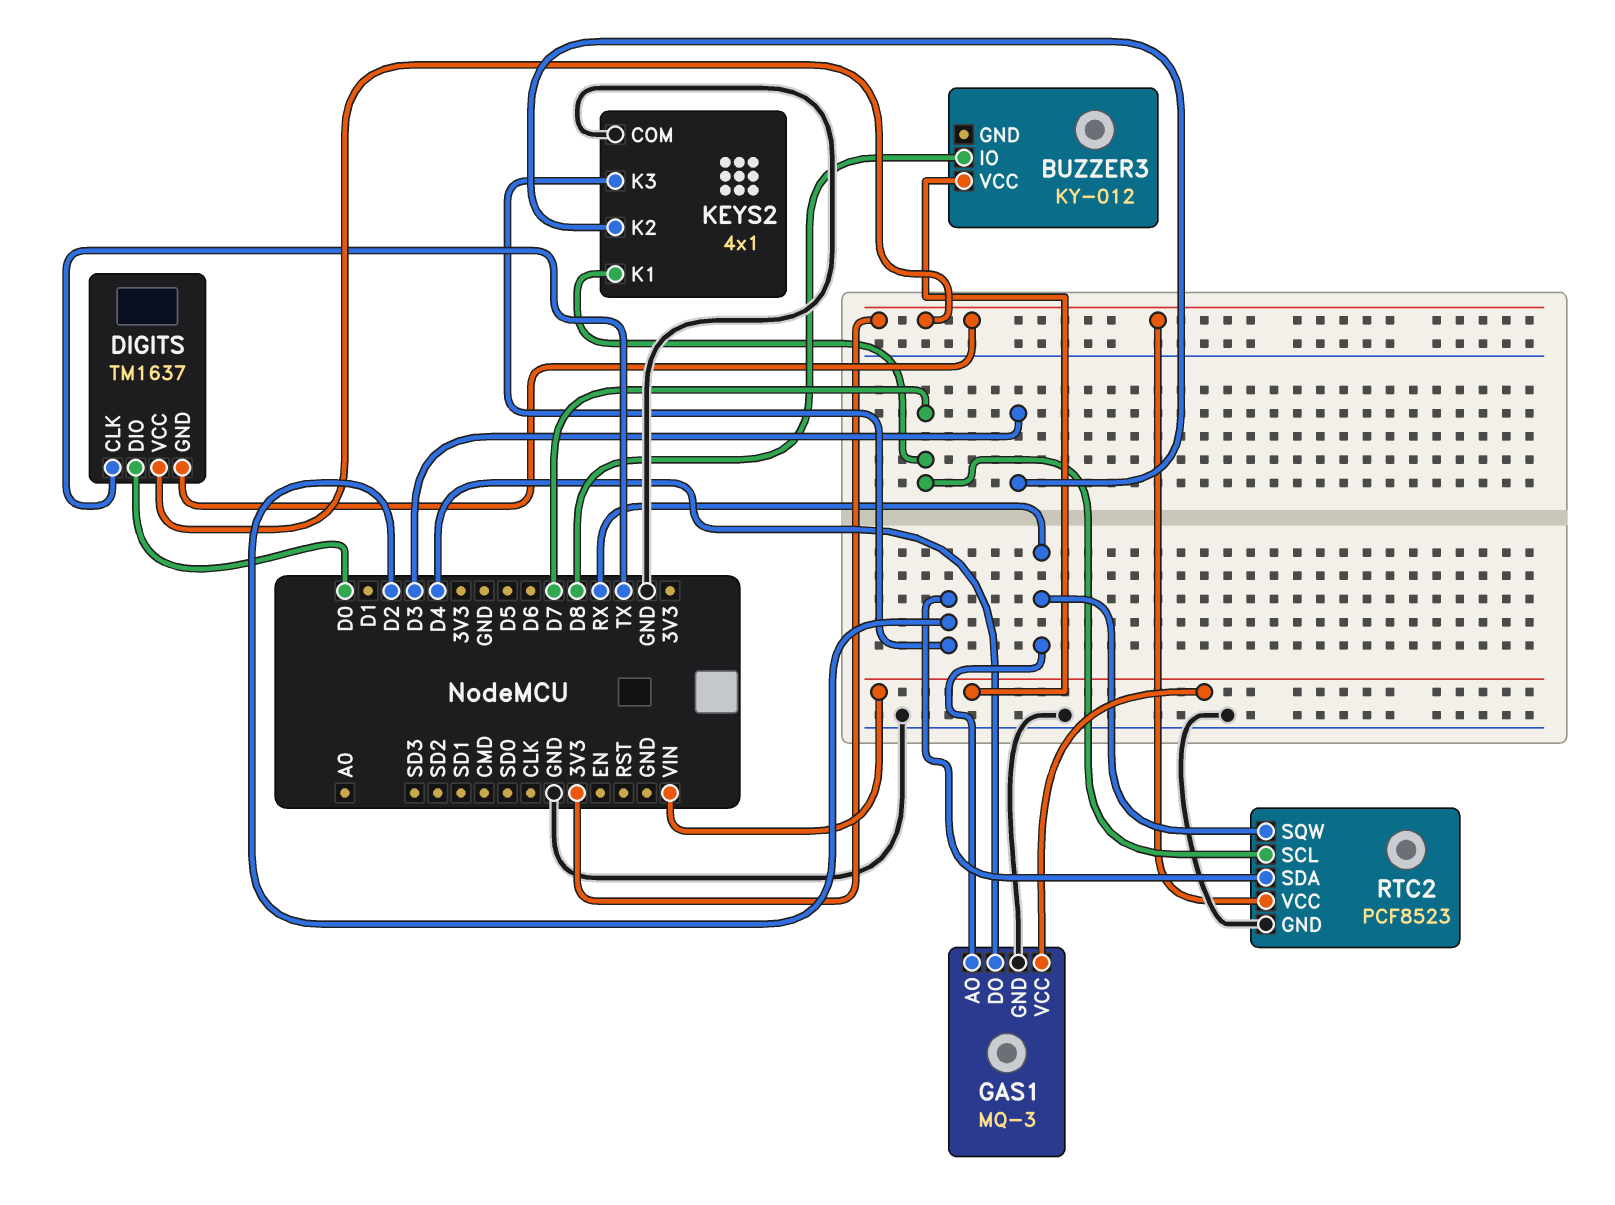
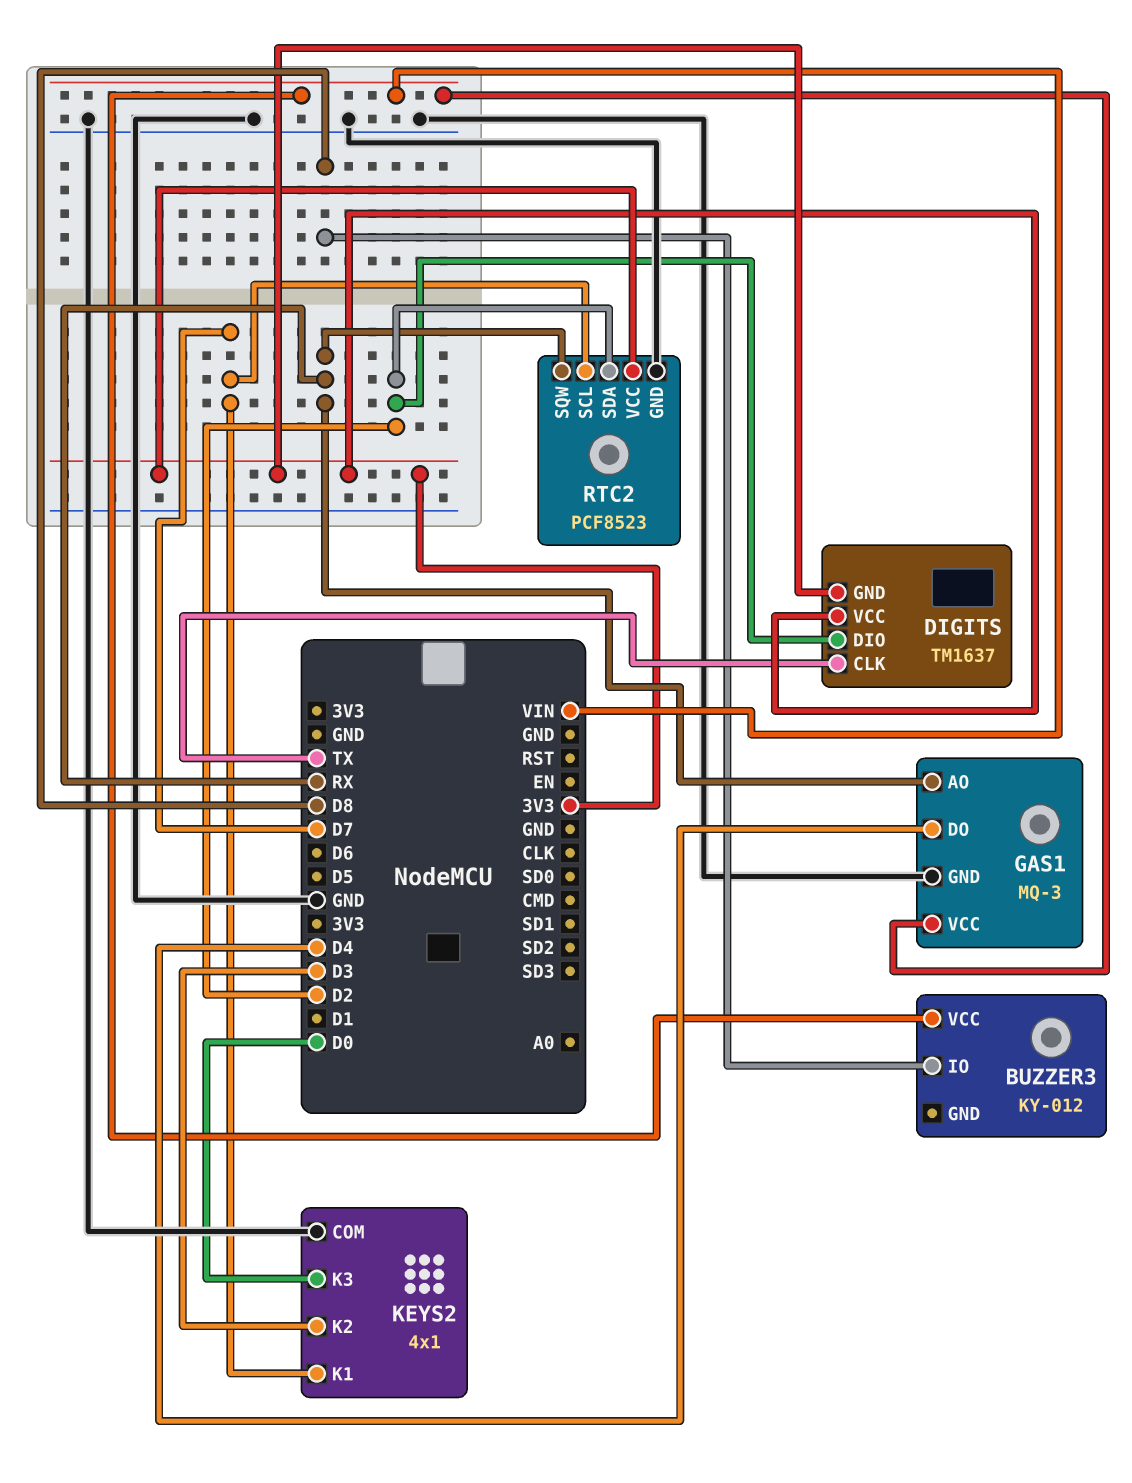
DIGITS pin DIO: D0 -> D2
KEYS2 pin K3: D2 -> D0

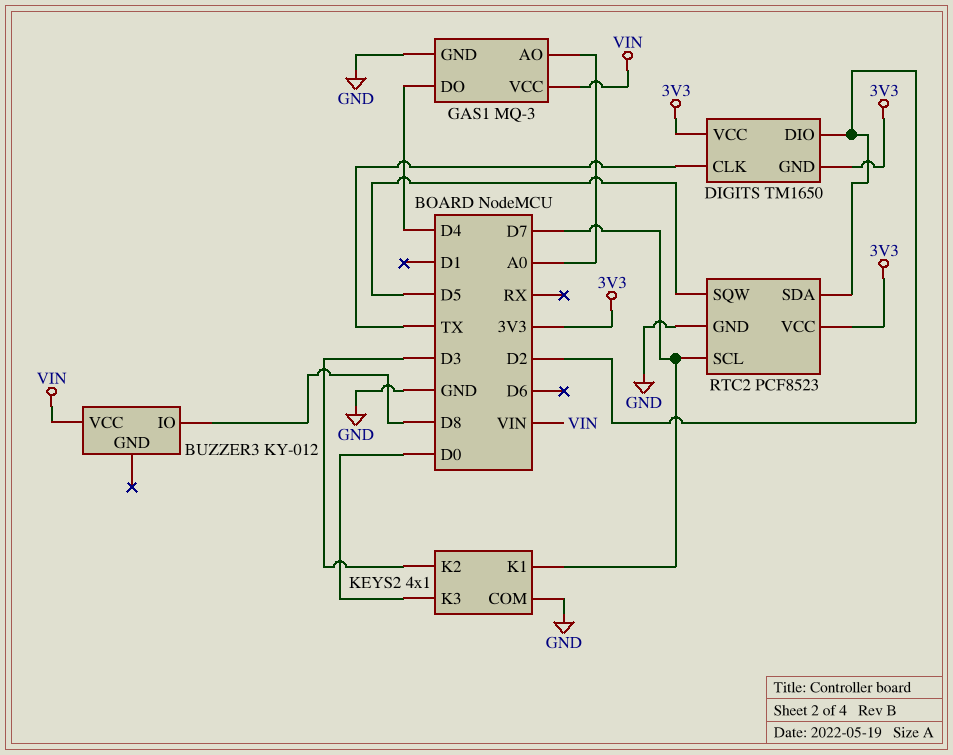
DIGITS: TM1637 -> TM1650
GAS1 pin AO: RX -> A0
RTC2 pin SQW: RX -> D5

